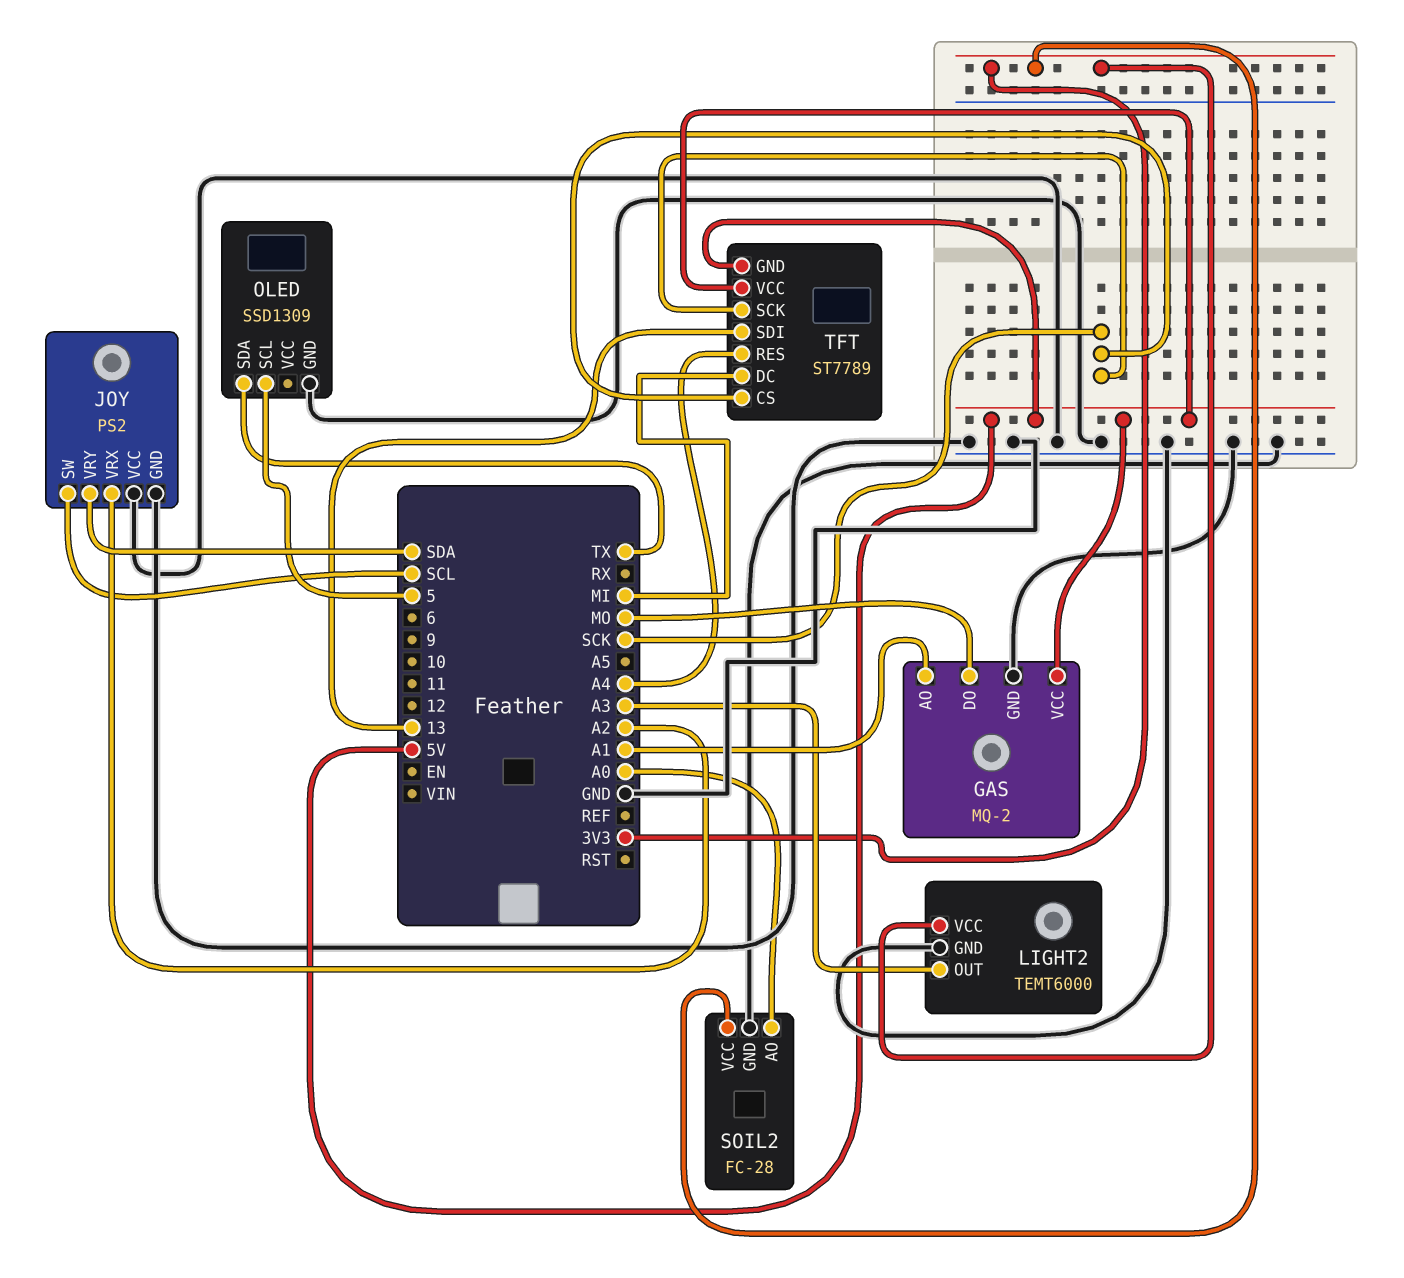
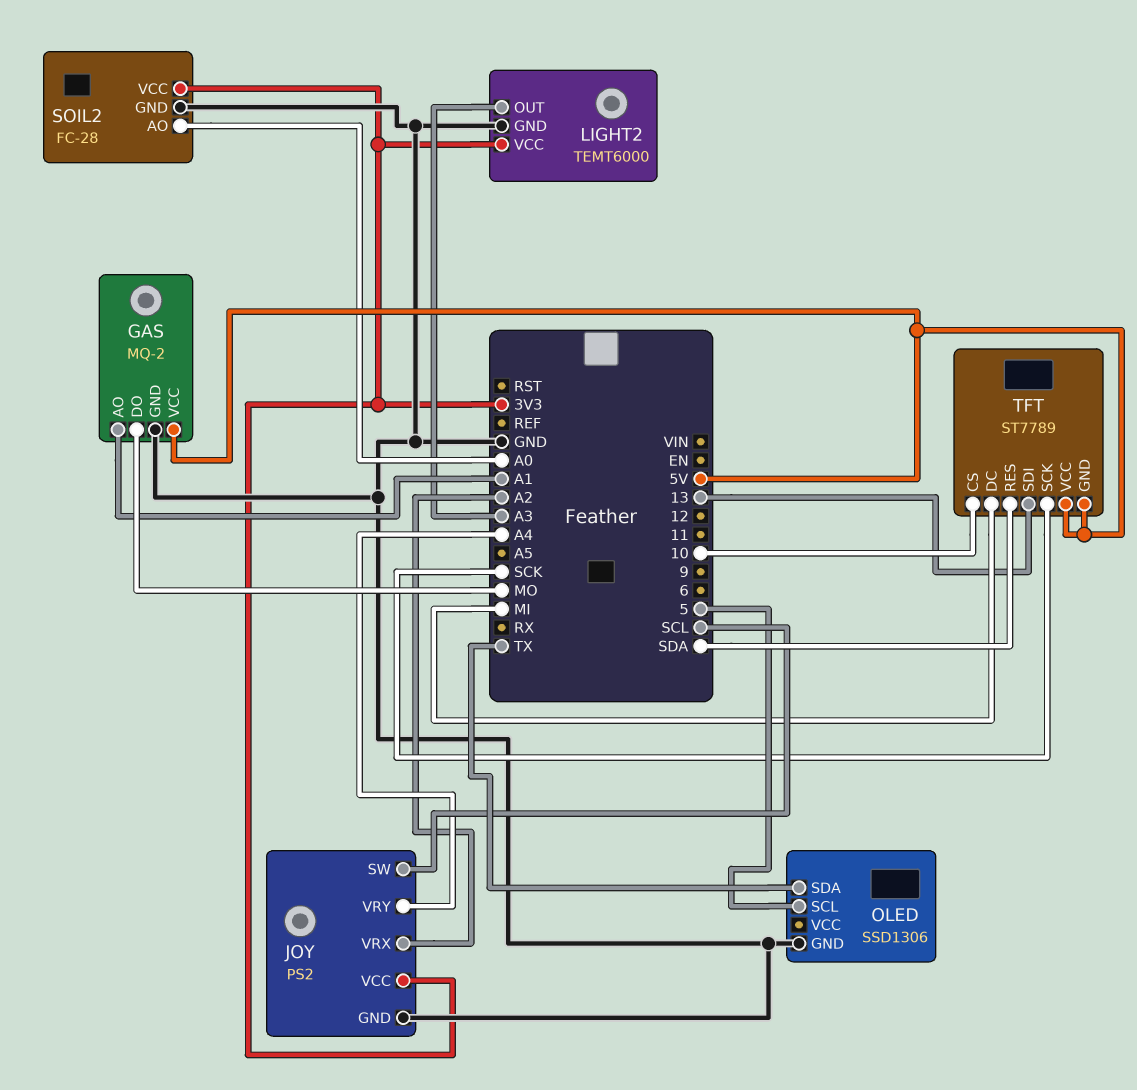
JOY pin VCC: GND -> 3V3
JOY pin VRY: SDA -> A4
OLED: SSD1309 -> SSD1306
TFT pin CS: SCK -> 10
TFT pin RES: A4 -> SDA

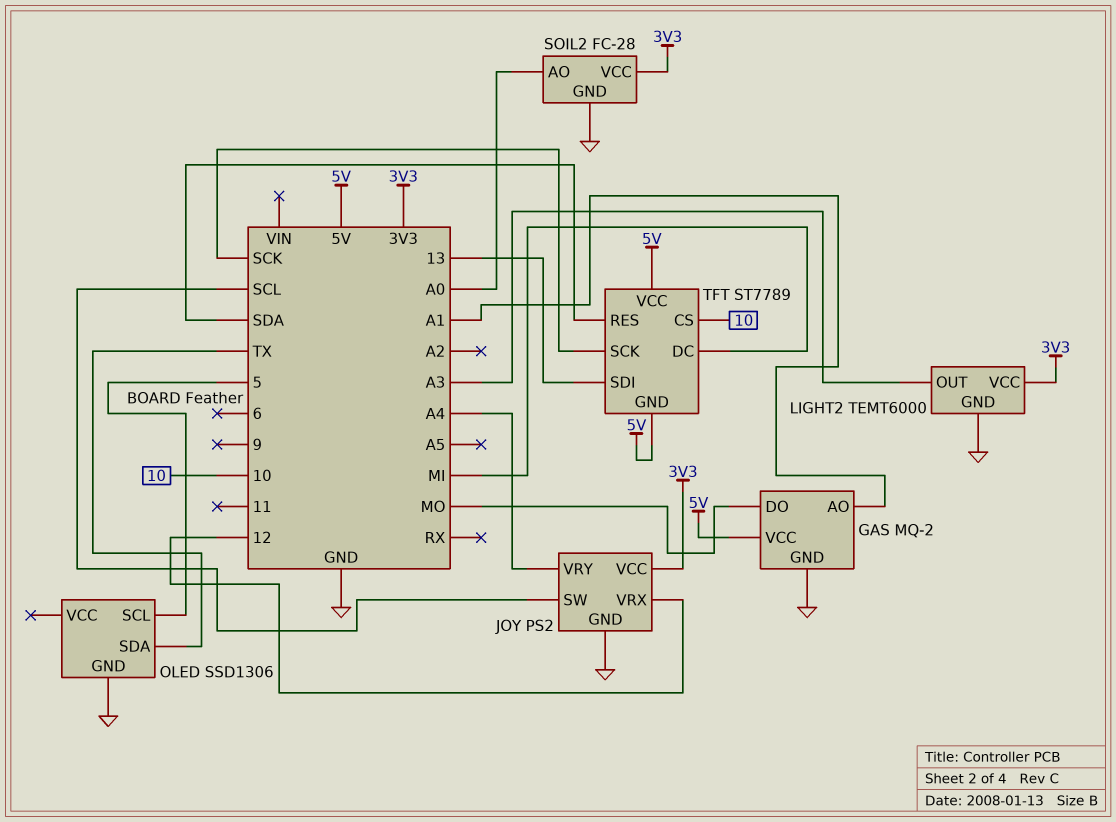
JOY pin VRX: A2 -> 12

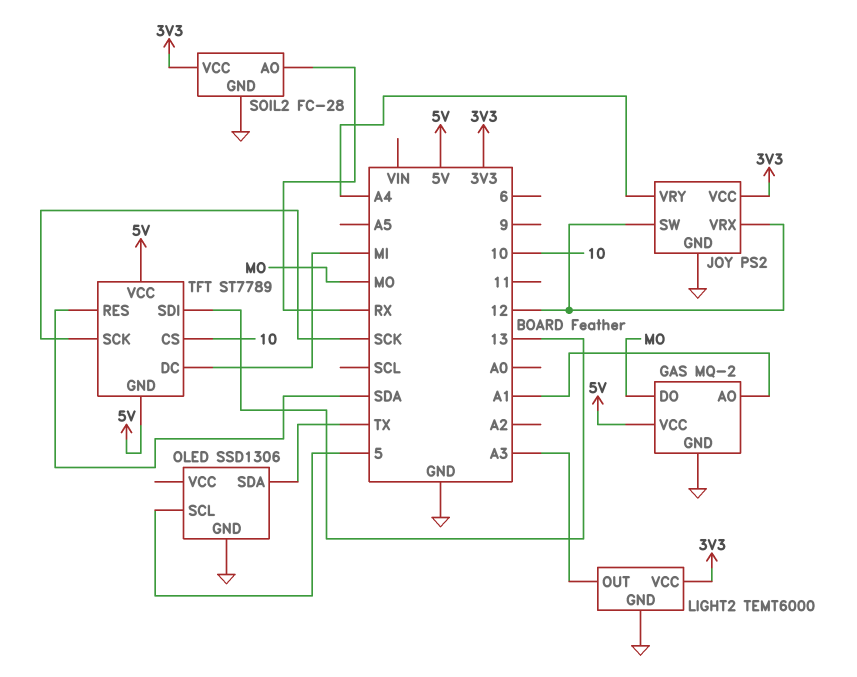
JOY pin SW: SCL -> 12
SOIL2 pin AO: A0 -> RX

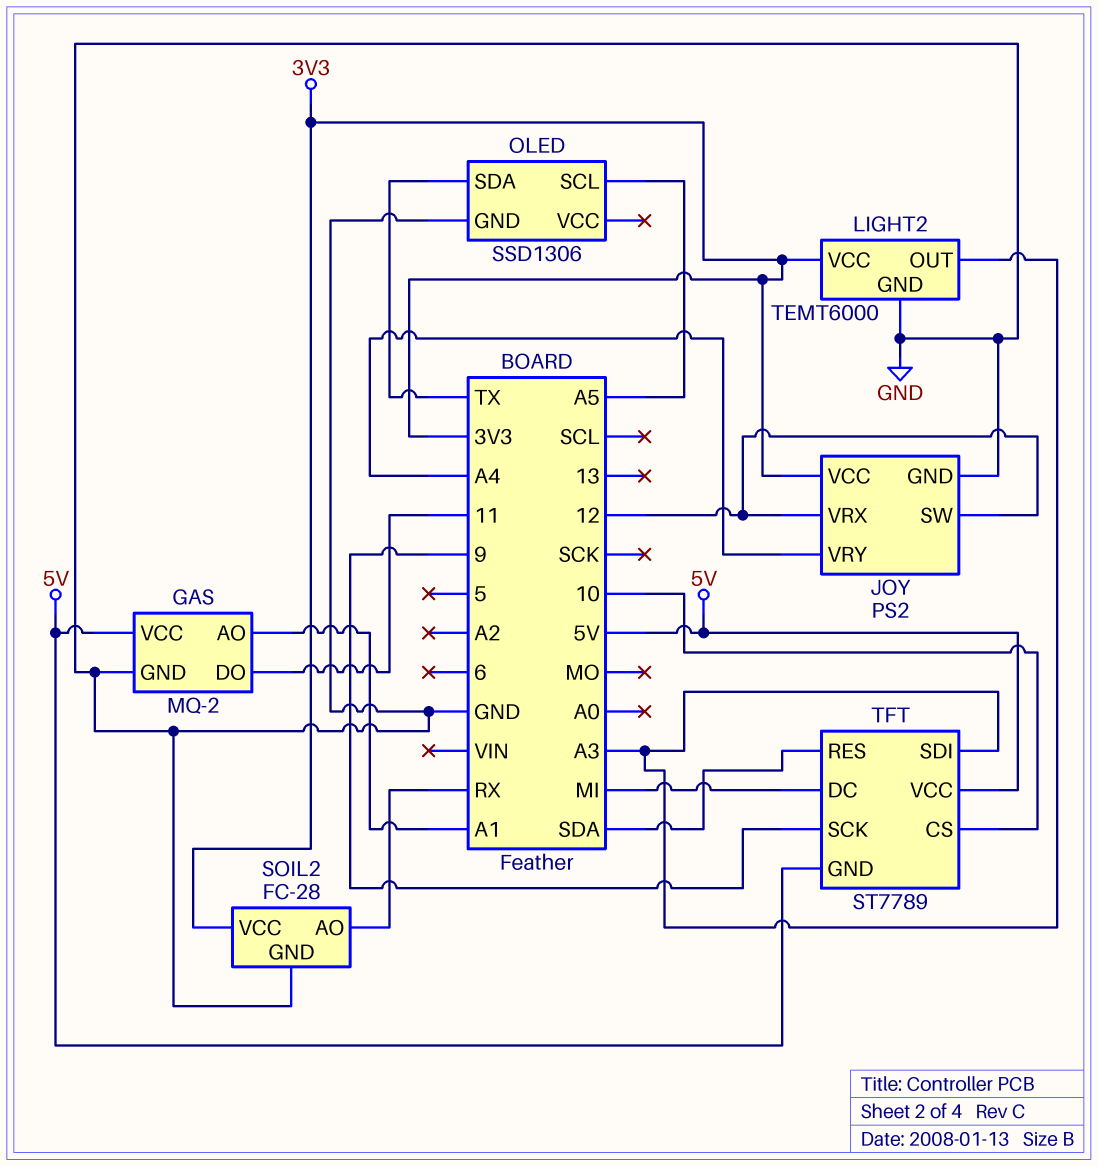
GAS pin DO: MO -> 11
OLED pin SCL: 5 -> A5
TFT pin SCK: SCK -> 9
TFT pin SDI: 13 -> A3

